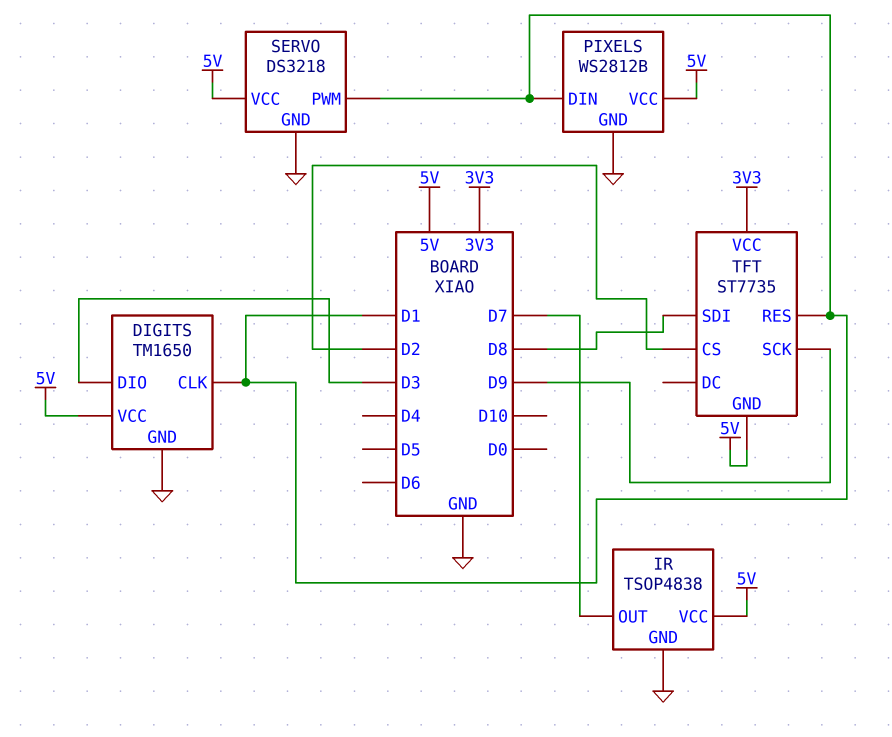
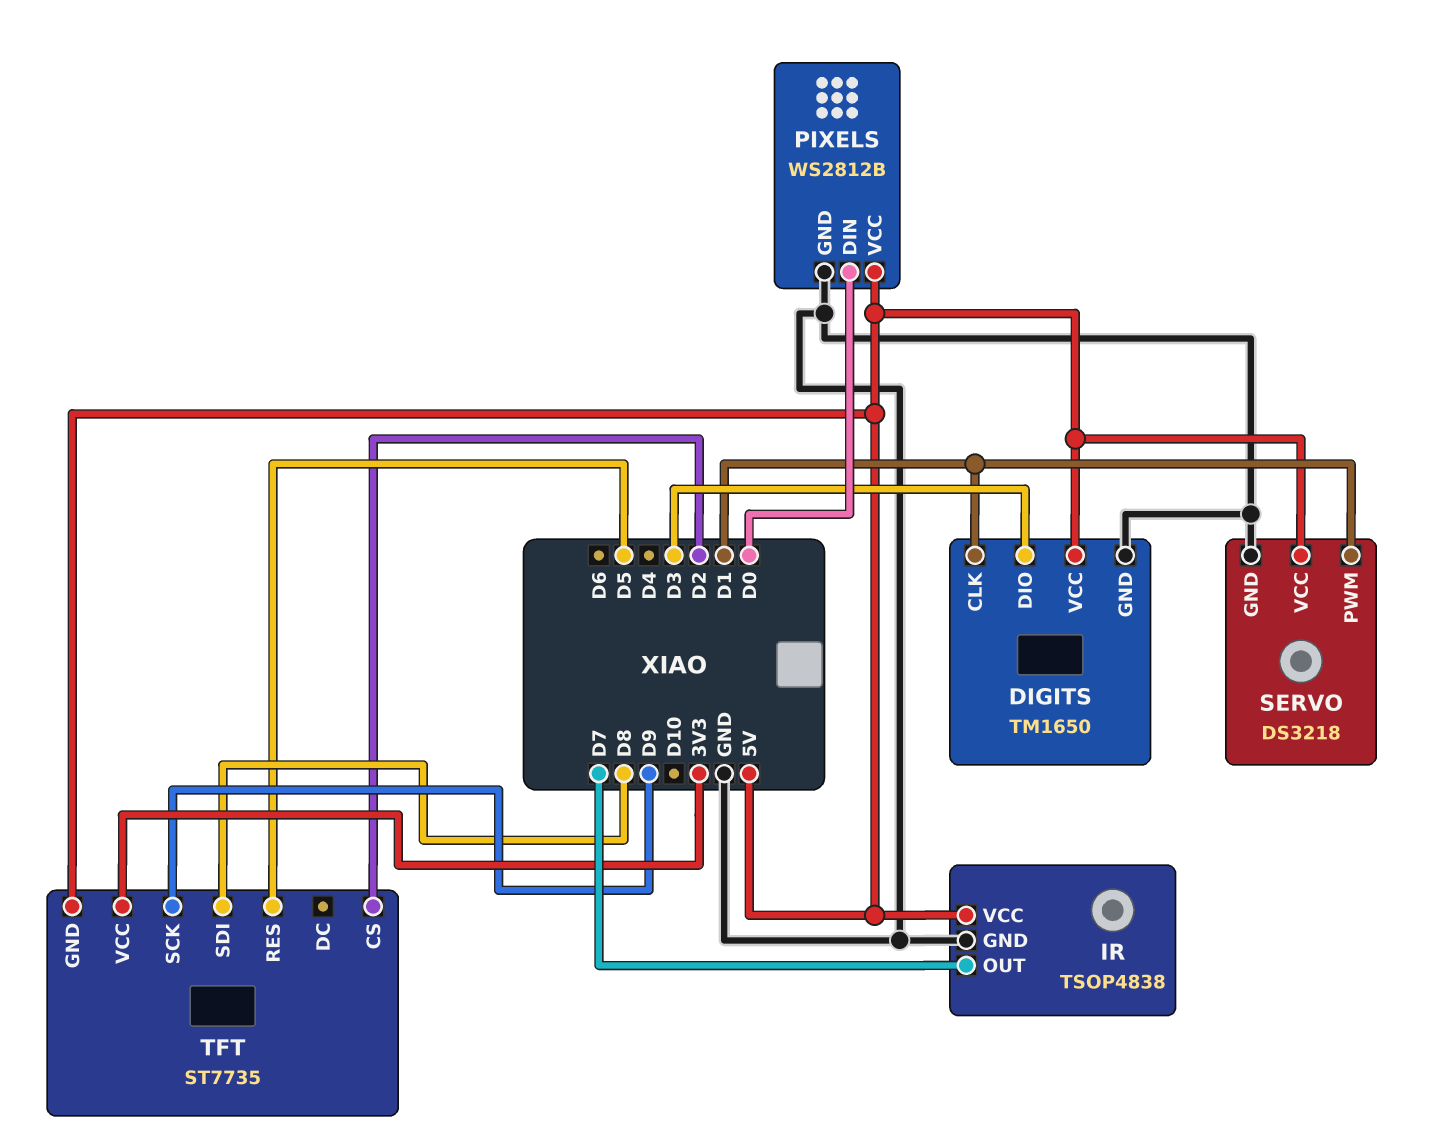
PIXELS pin DIN: D1 -> D0
TFT pin RES: D1 -> D5

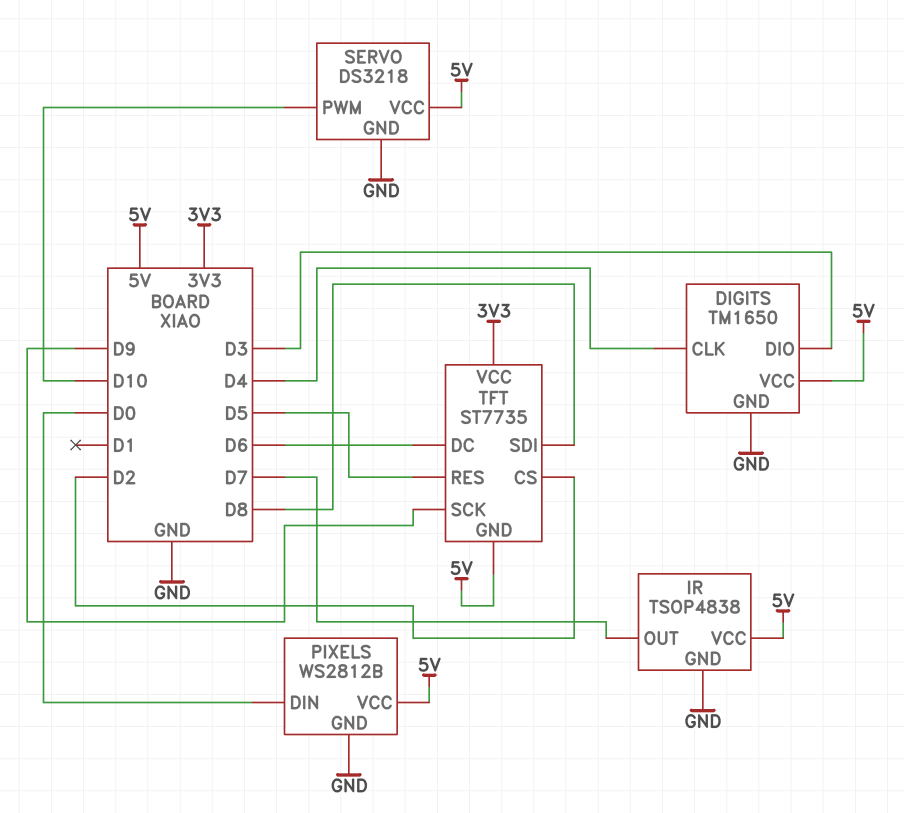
DIGITS pin CLK: D1 -> D4
SERVO pin PWM: D1 -> D10
TFT pin DC: none -> D6

